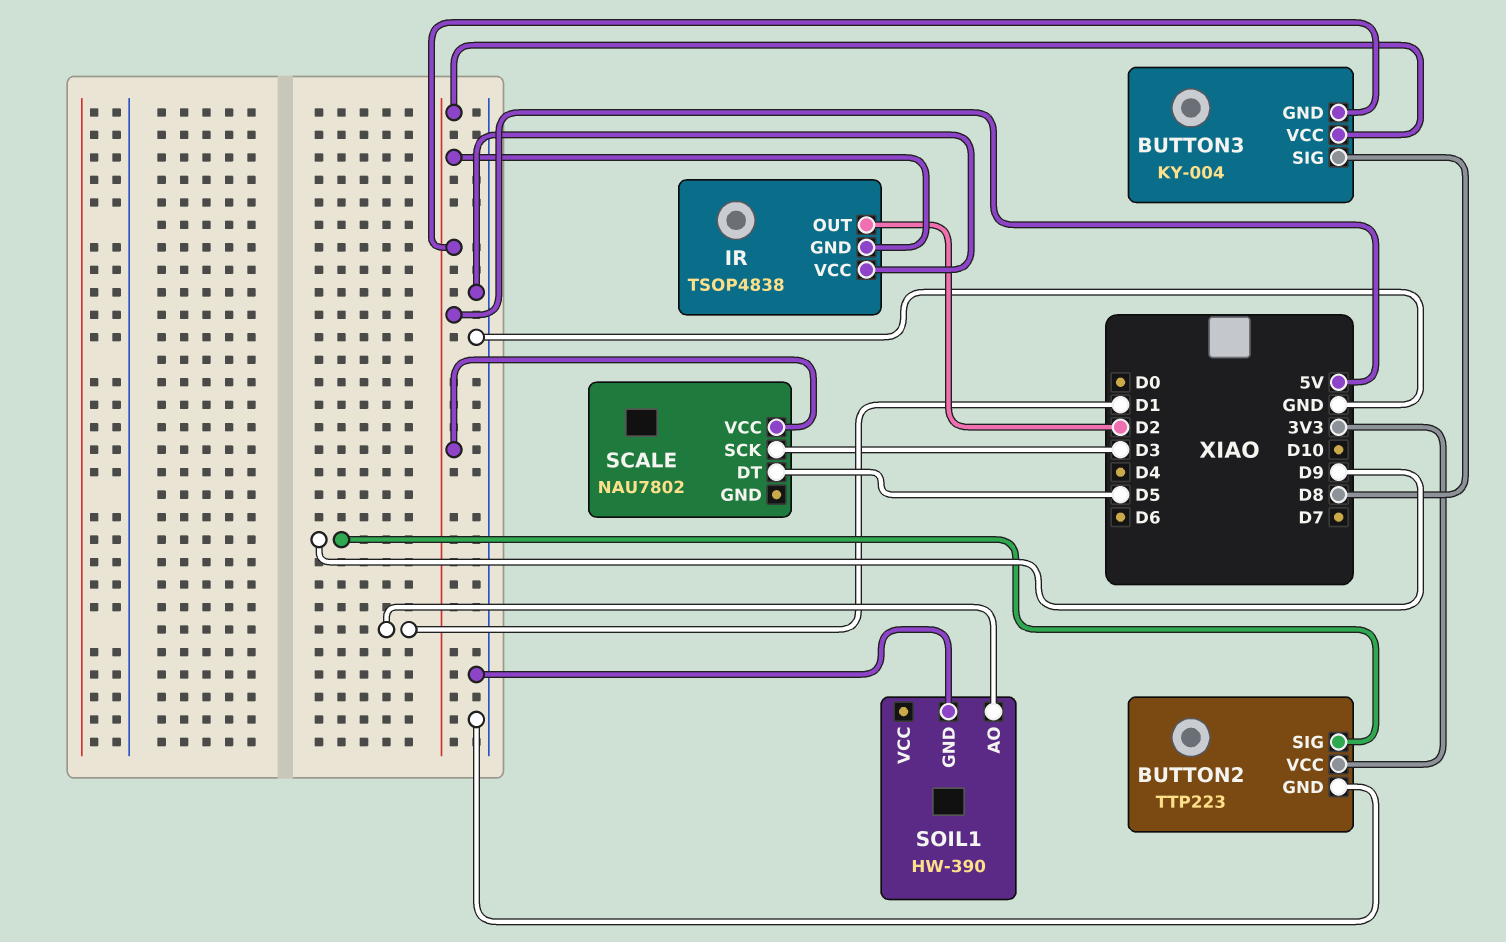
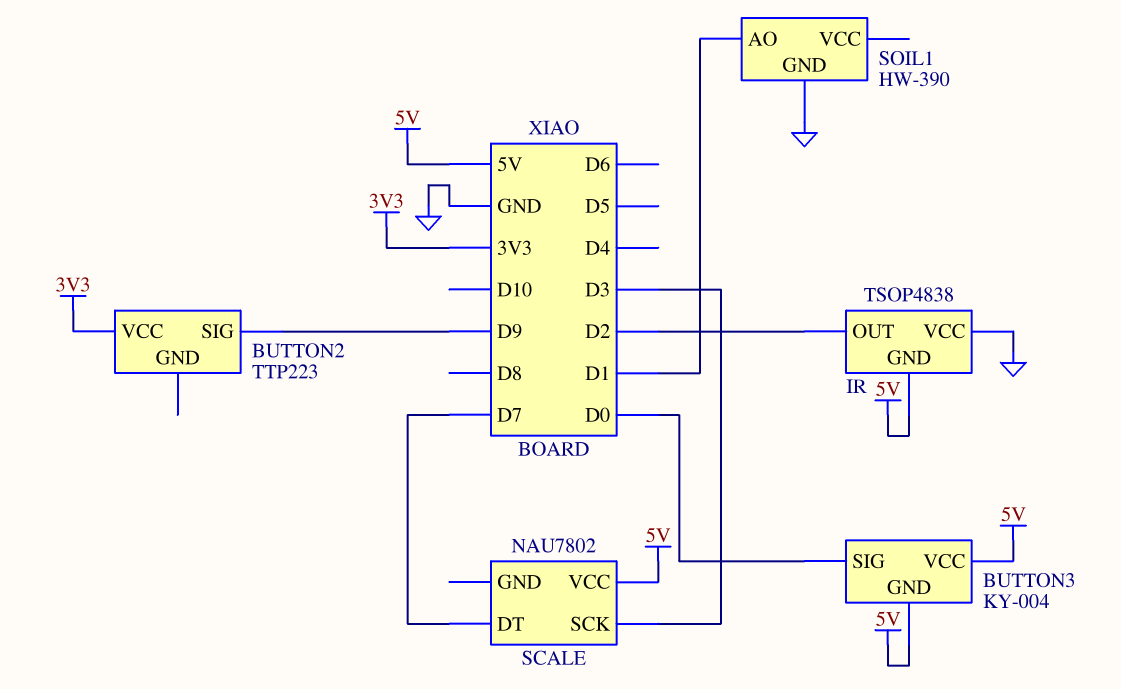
BUTTON2 pin GND: GND -> none
BUTTON3 pin SIG: D8 -> D0
SCALE pin DT: D5 -> D7

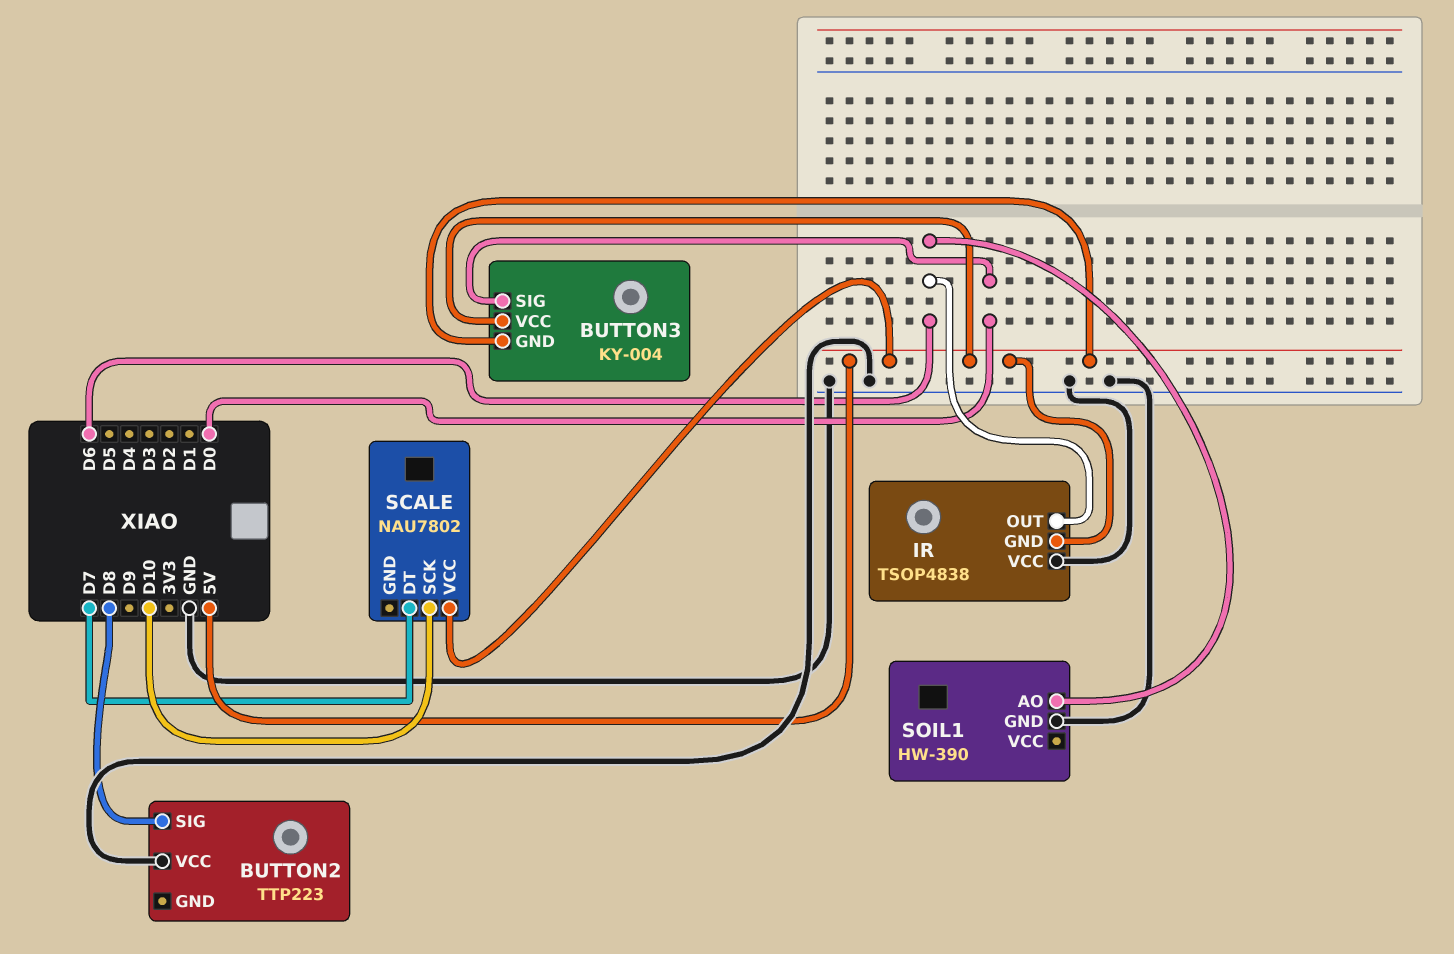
BUTTON2 pin SIG: D9 -> D8
BUTTON2 pin VCC: 3V3 -> GND
IR pin OUT: D2 -> D6
SCALE pin SCK: D3 -> D10
SOIL1 pin AO: D1 -> D6

